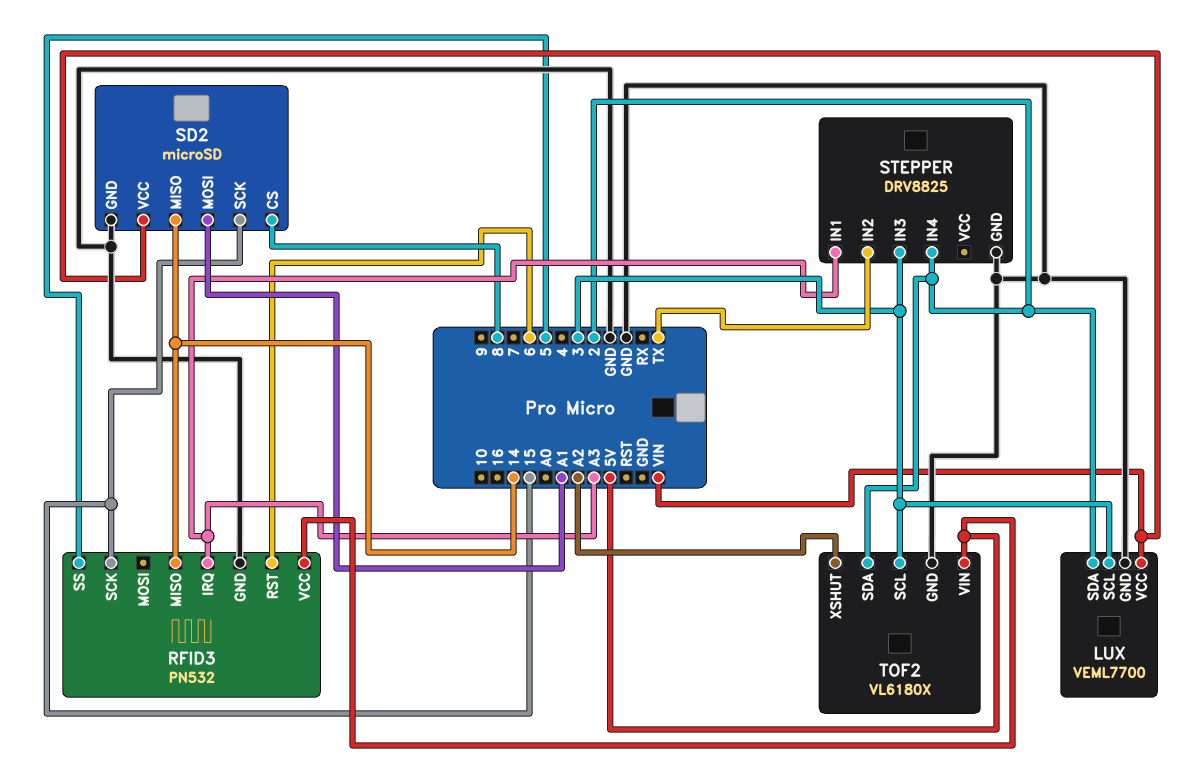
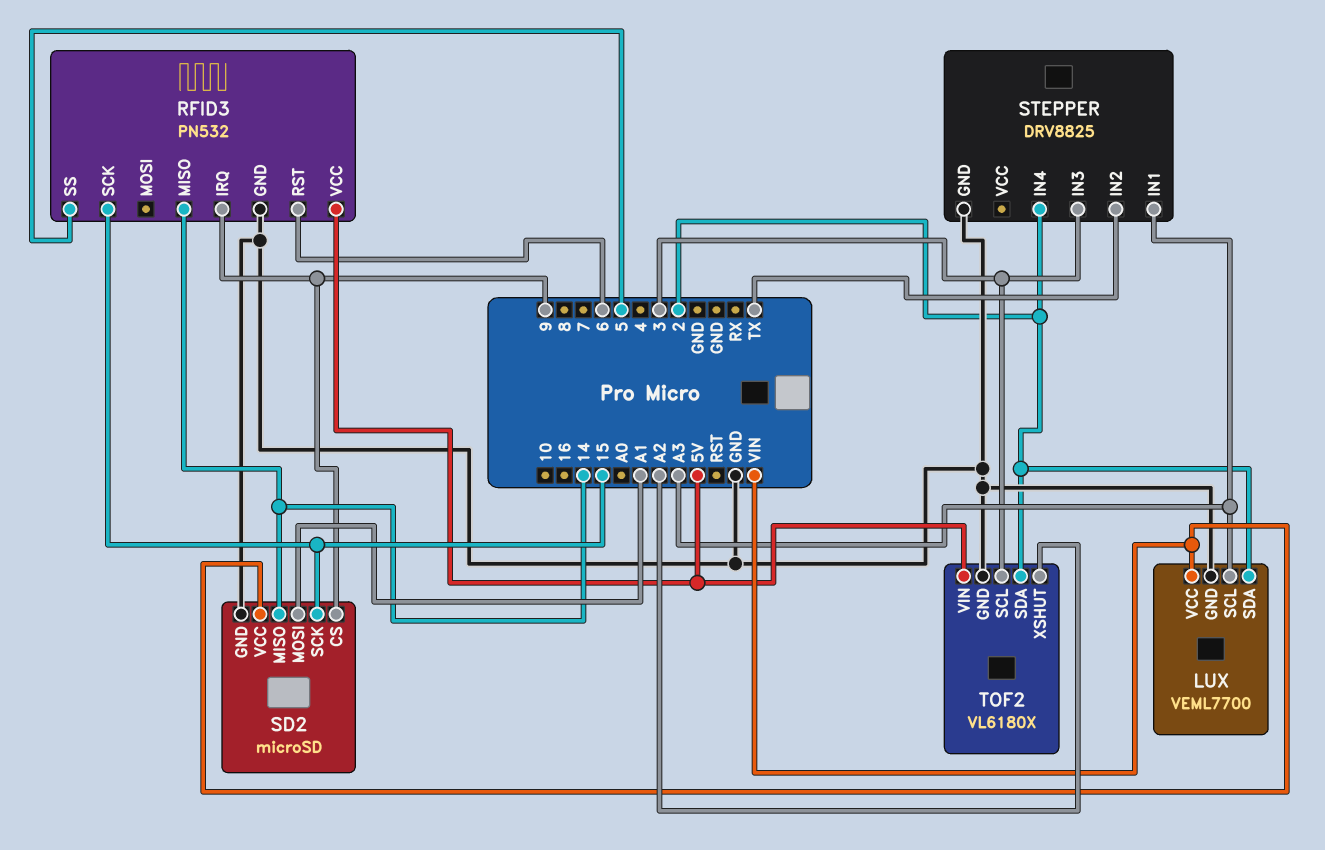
LUX pin SCL: 3 -> A3
RFID3 pin IRQ: A3 -> 9
SD2 pin CS: 8 -> 9

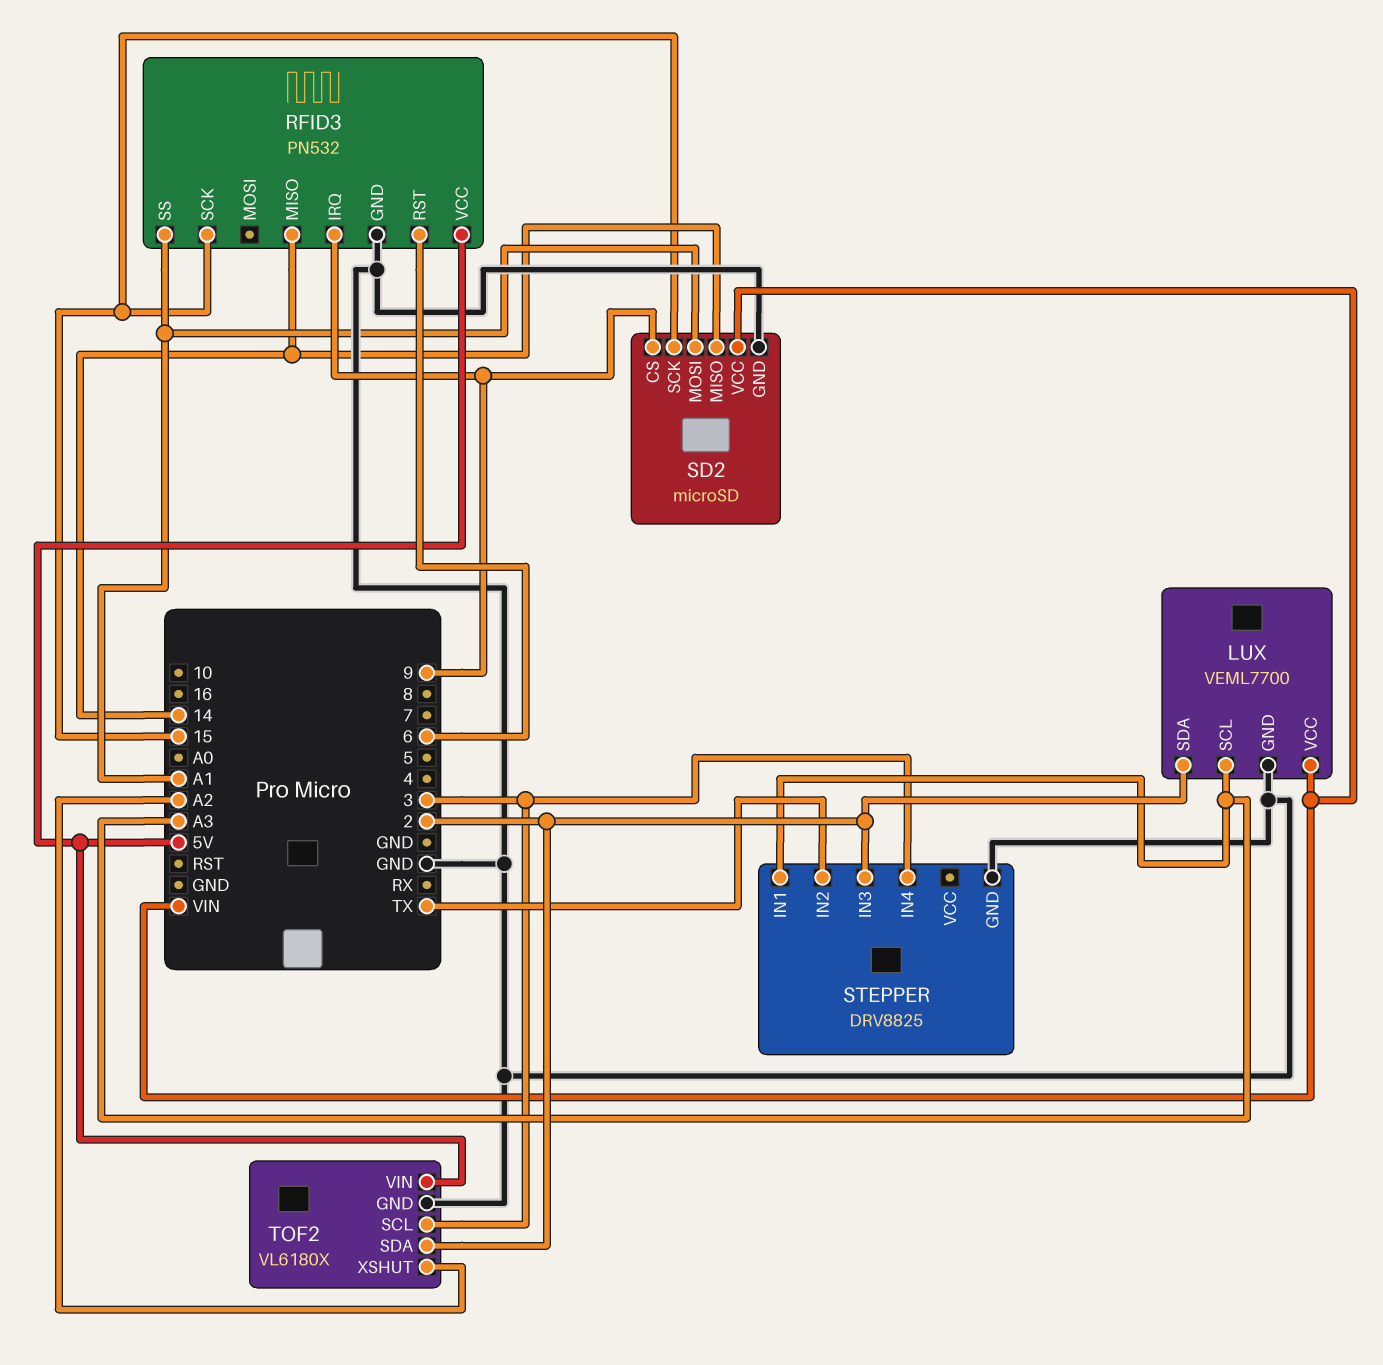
RFID3 pin SS: 5 -> A1
STEPPER pin IN3: 3 -> 2
STEPPER pin IN4: 2 -> 3

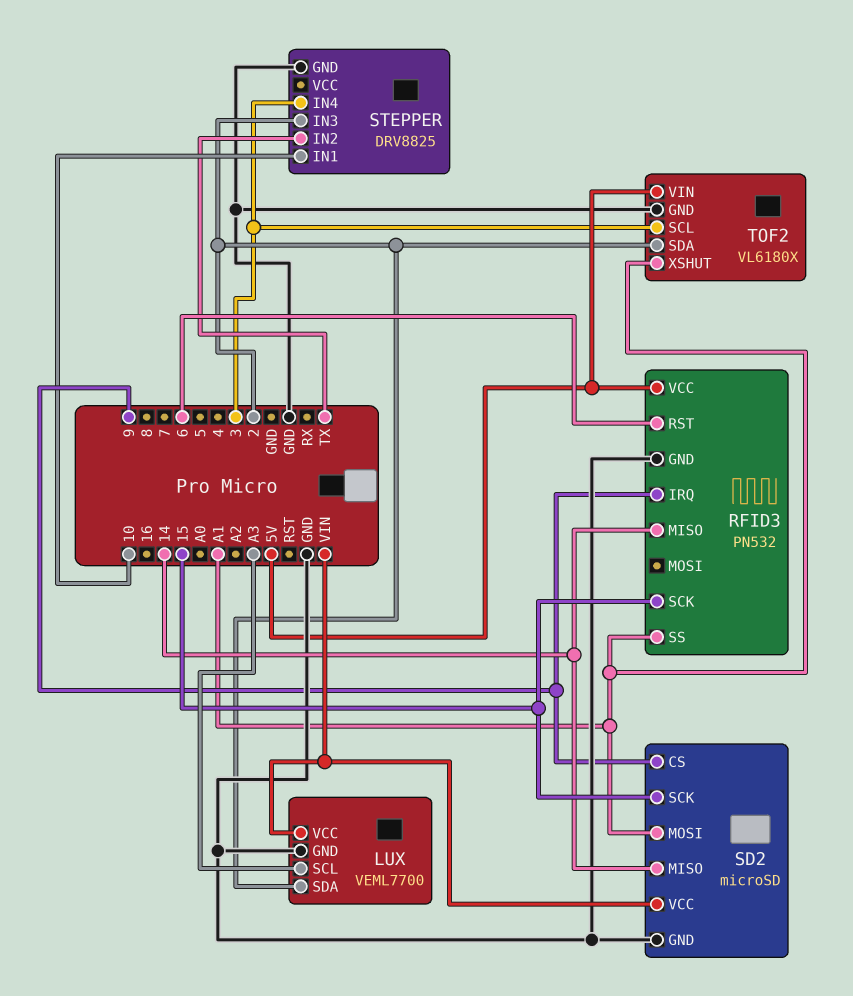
STEPPER pin IN1: A3 -> 10
TOF2 pin XSHUT: A2 -> A1

